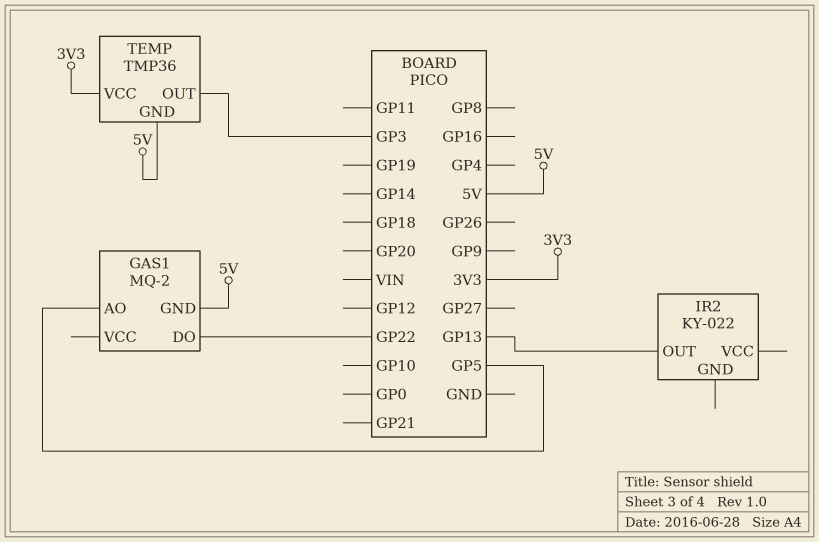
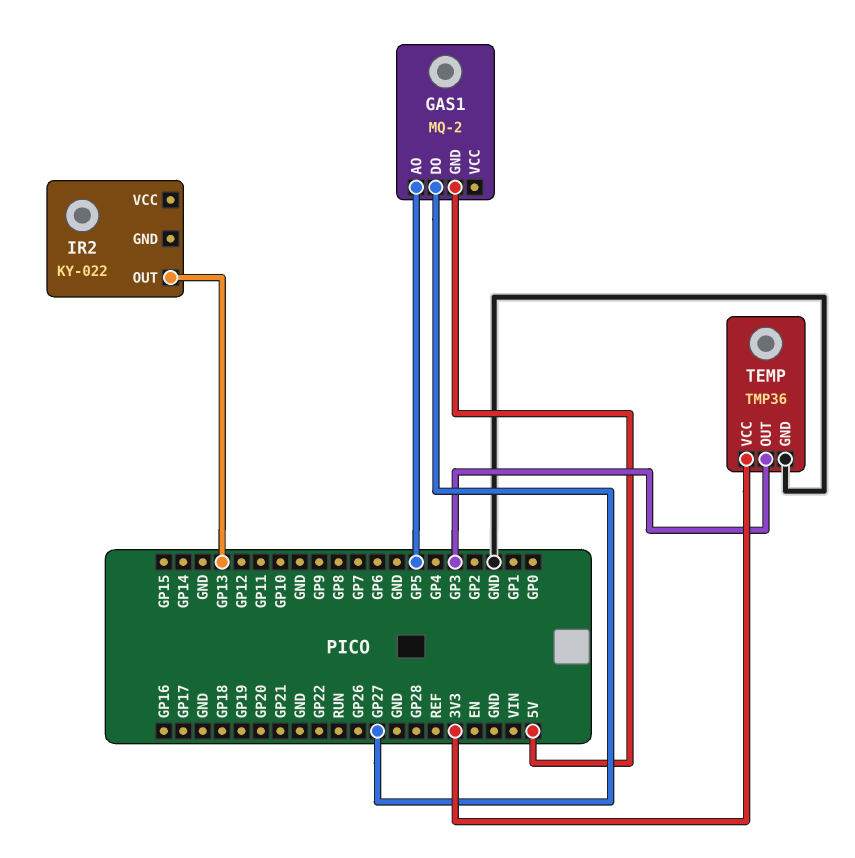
GAS1 pin DO: GP22 -> GP27
TEMP pin GND: 5V -> GND

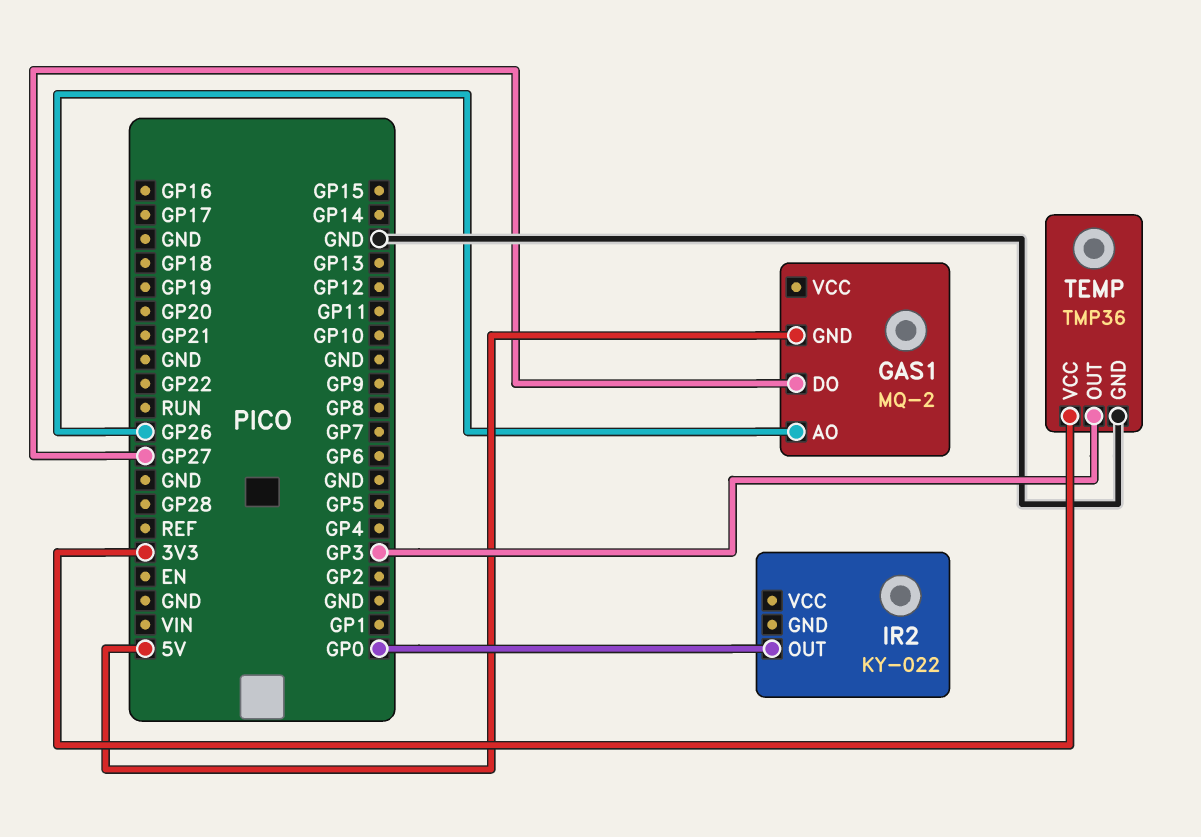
GAS1 pin AO: GP5 -> GP26
IR2 pin OUT: GP13 -> GP0

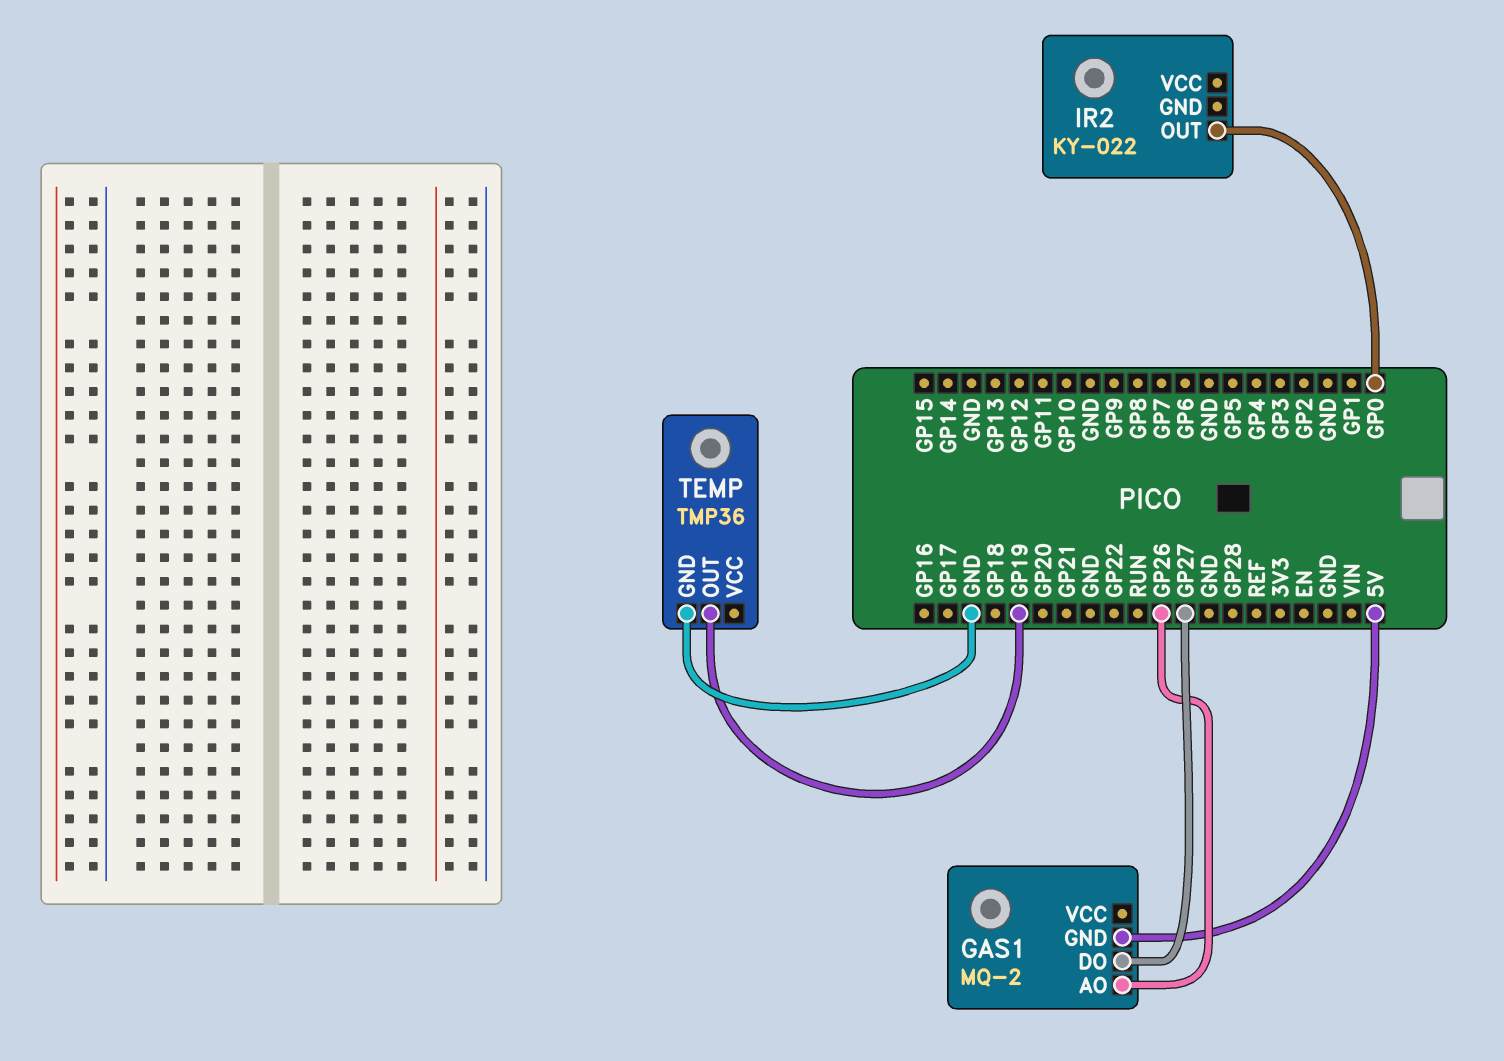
TEMP pin OUT: GP3 -> GP19
TEMP pin VCC: 3V3 -> none

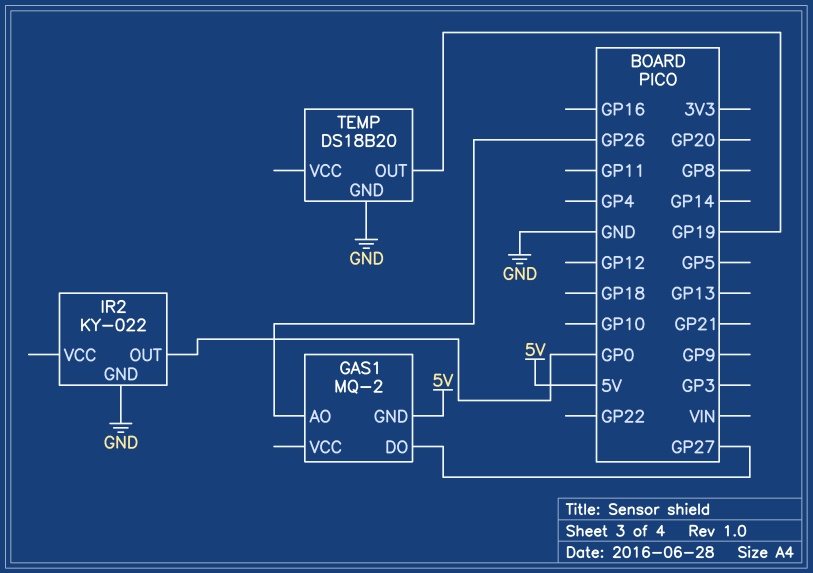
IR2 pin GND: none -> GND
TEMP: TMP36 -> DS18B20

